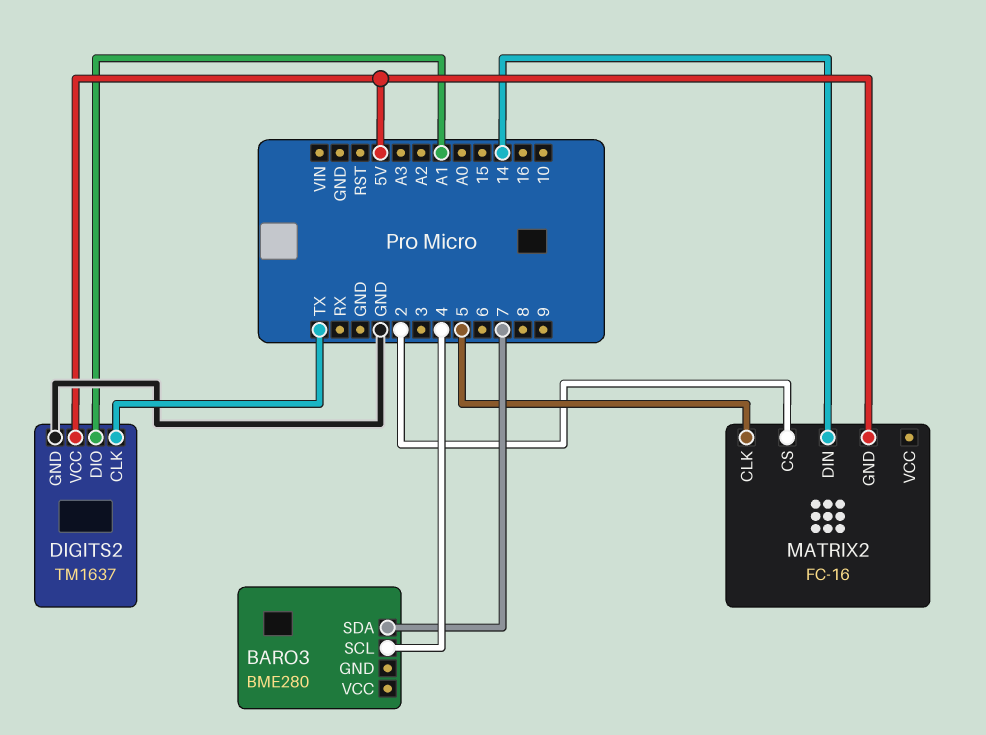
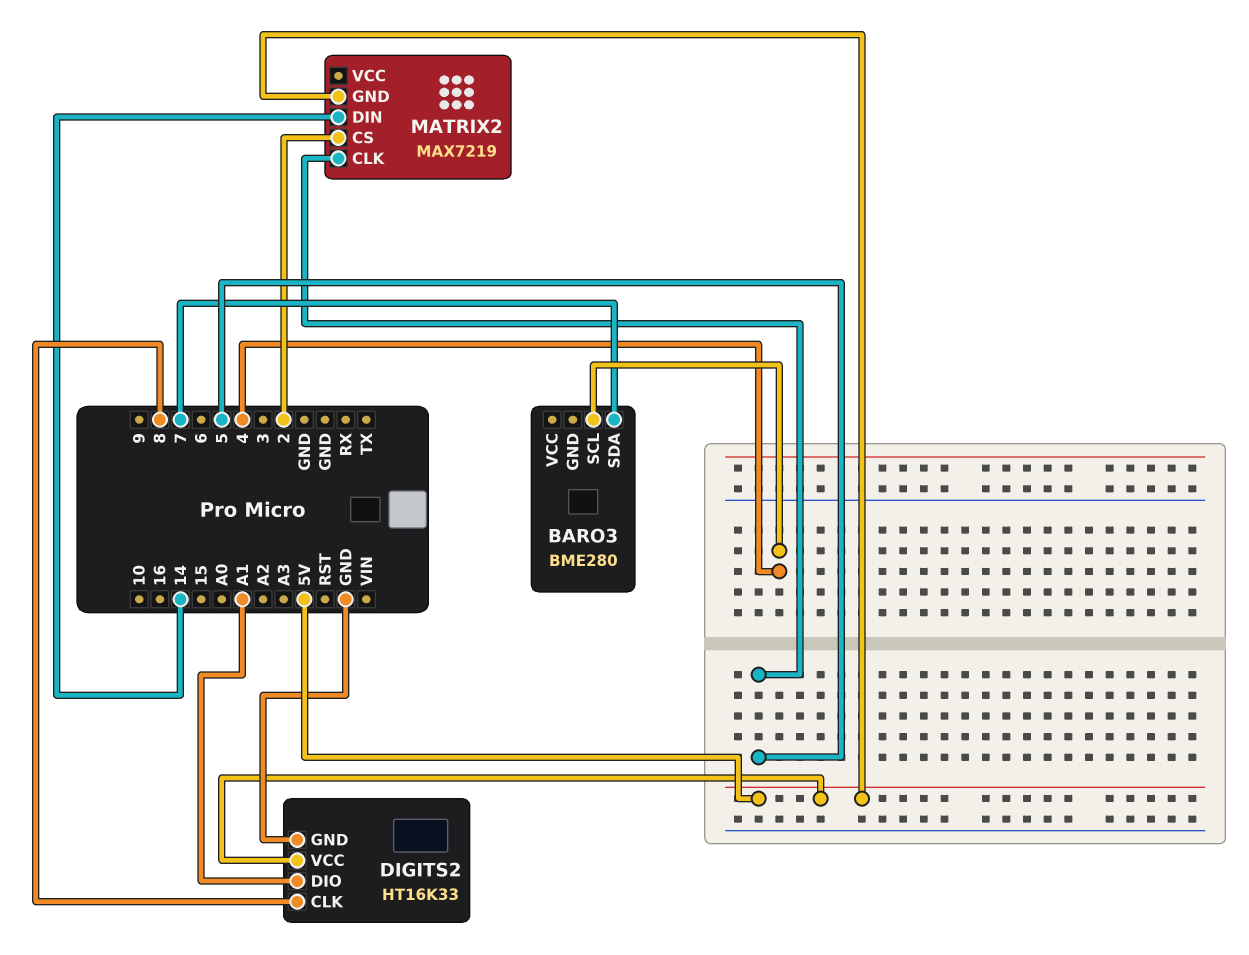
DIGITS2: TM1637 -> HT16K33
DIGITS2 pin CLK: TX -> 8
MATRIX2: FC-16 -> MAX7219

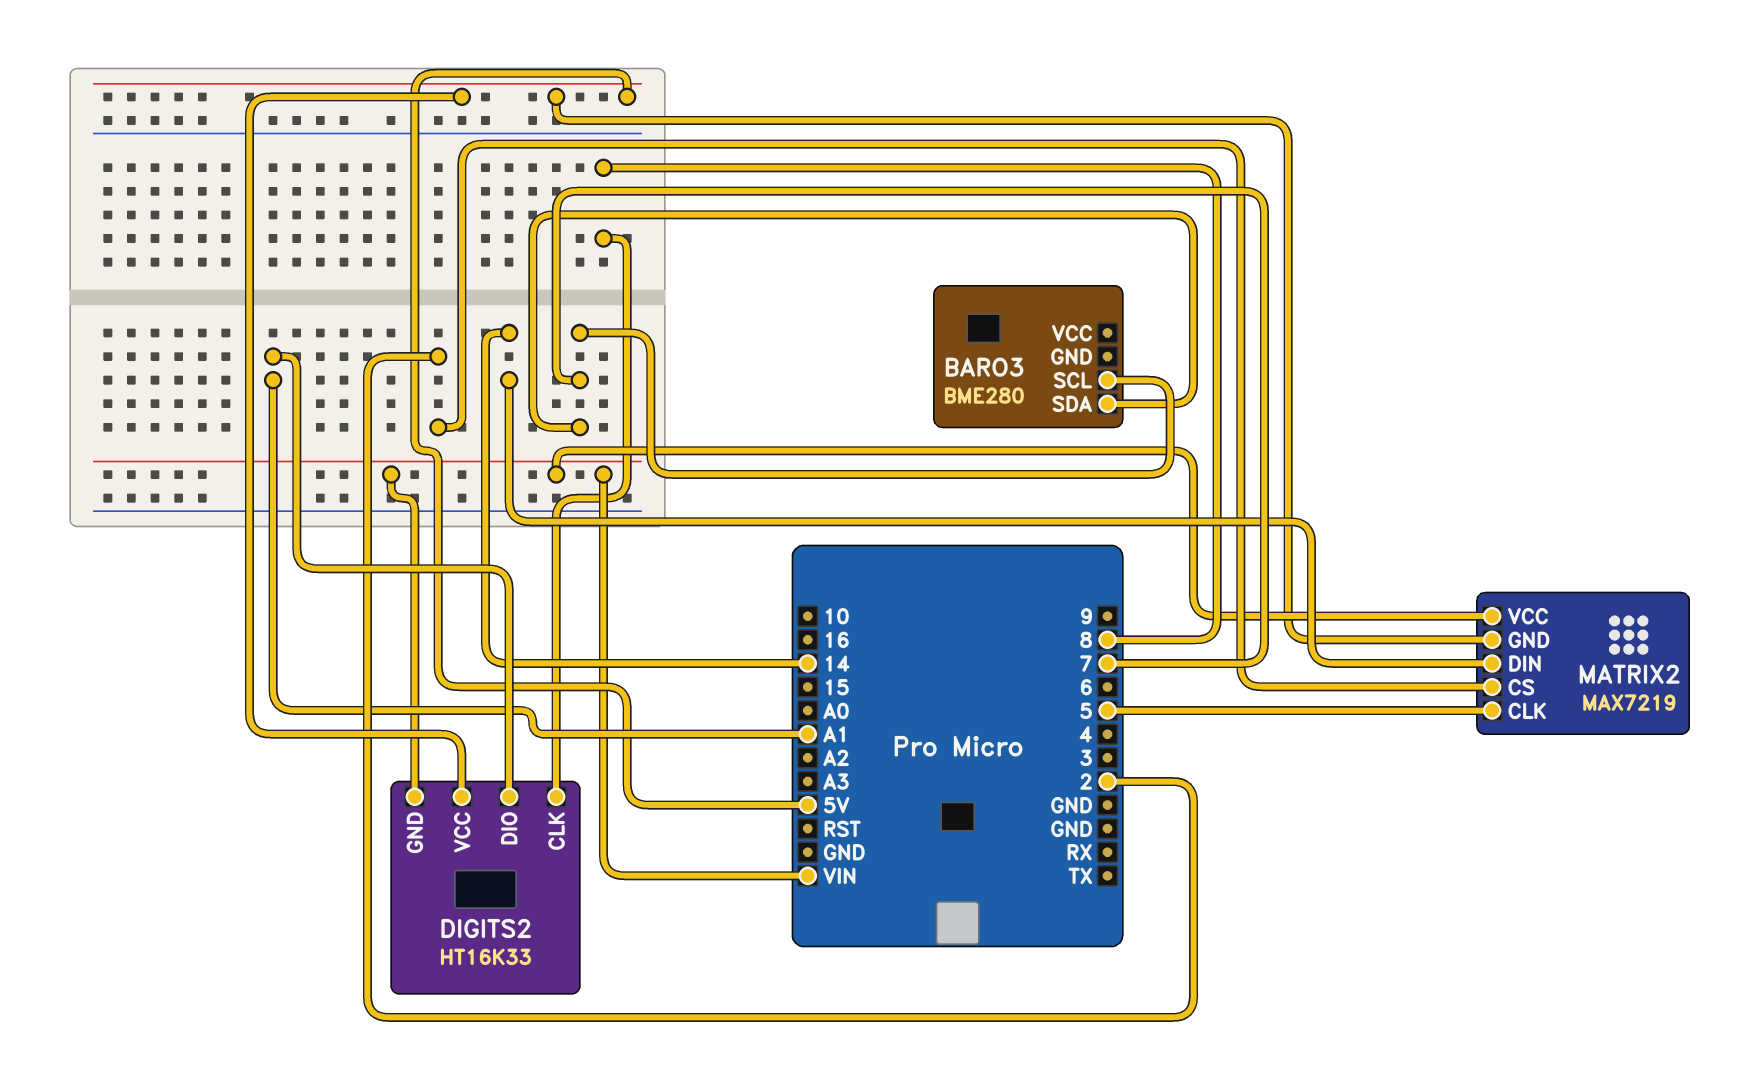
BARO3 pin SCL: 4 -> 7
DIGITS2 pin GND: GND -> VIN
MATRIX2 pin VCC: none -> VIN

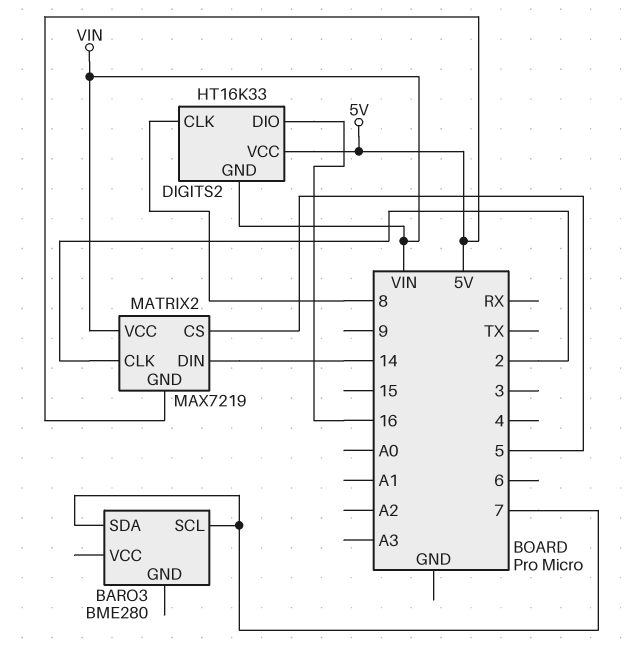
DIGITS2 pin DIO: A1 -> 16
MATRIX2 pin CLK: 5 -> 2
MATRIX2 pin CS: 2 -> 5

